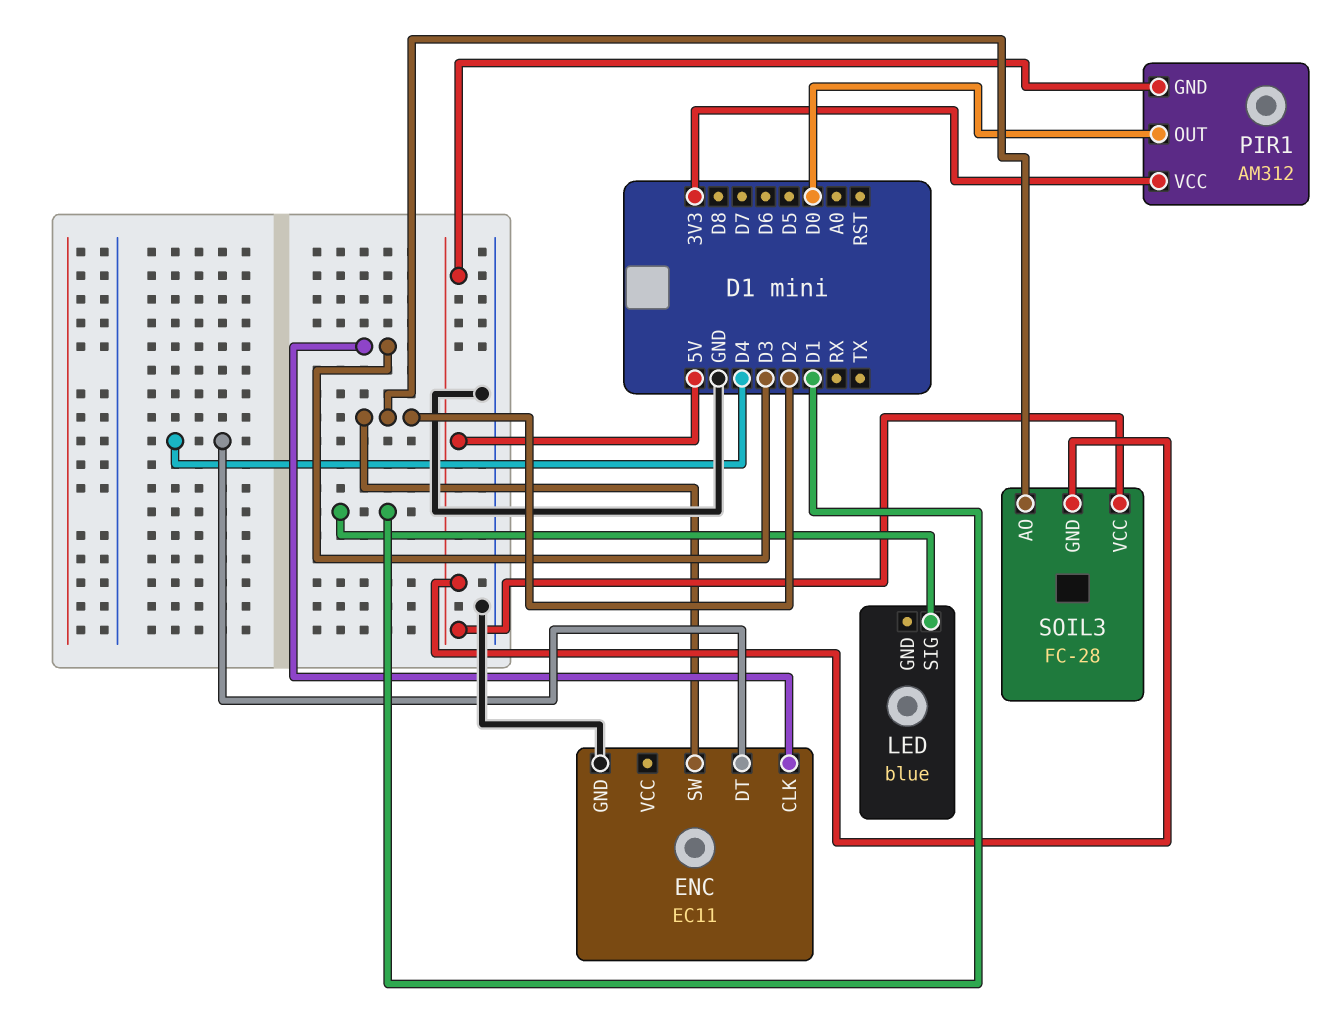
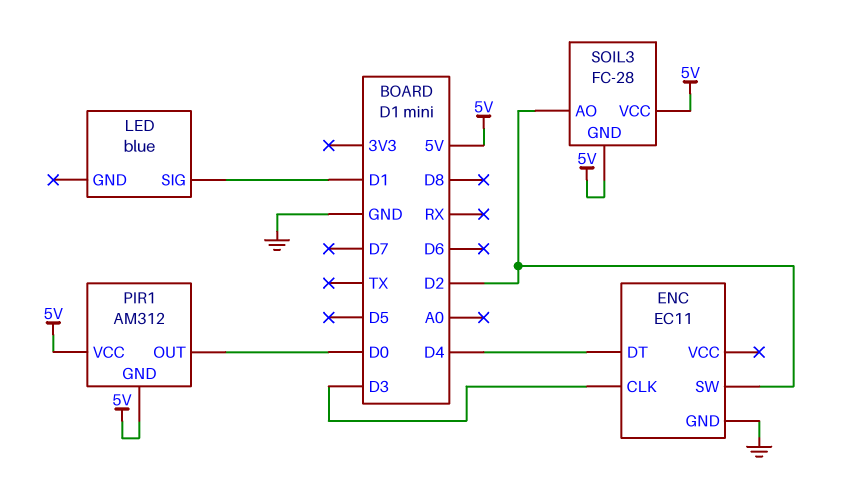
PIR1 pin VCC: 3V3 -> 5V

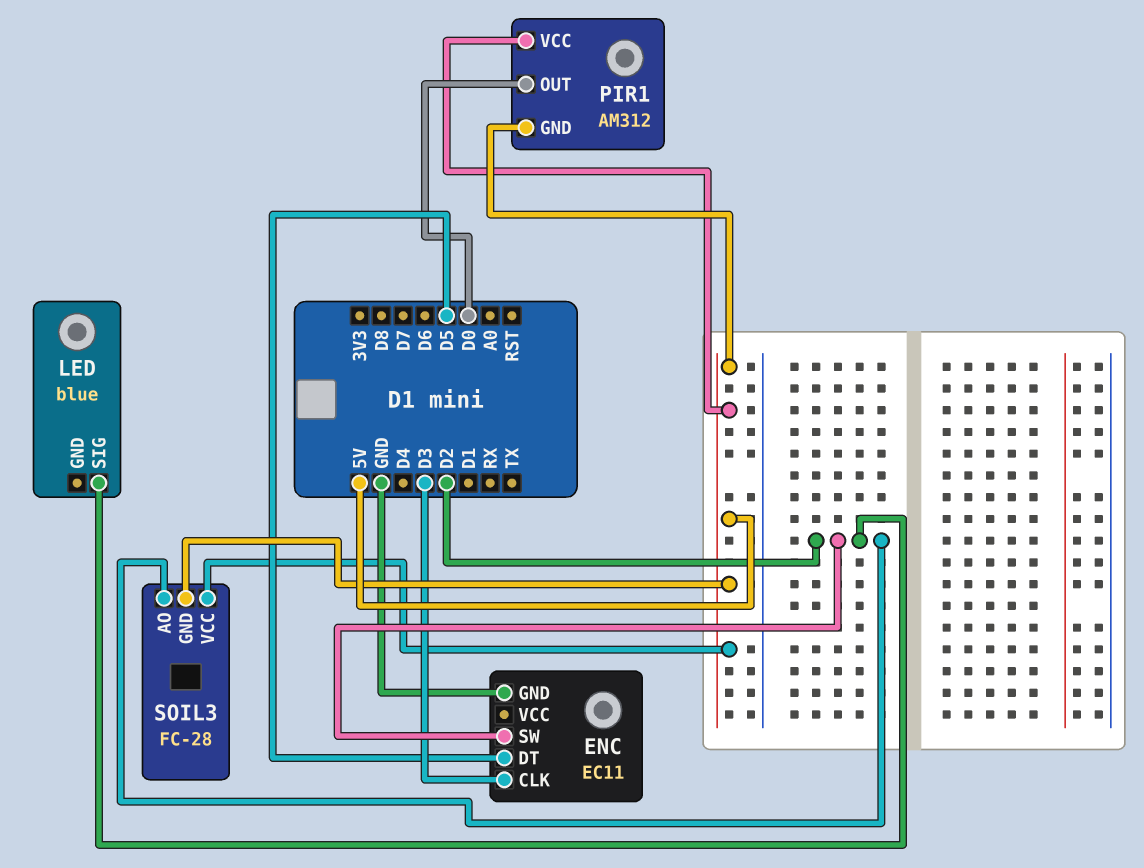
ENC pin DT: D4 -> D5
LED pin SIG: D1 -> D2

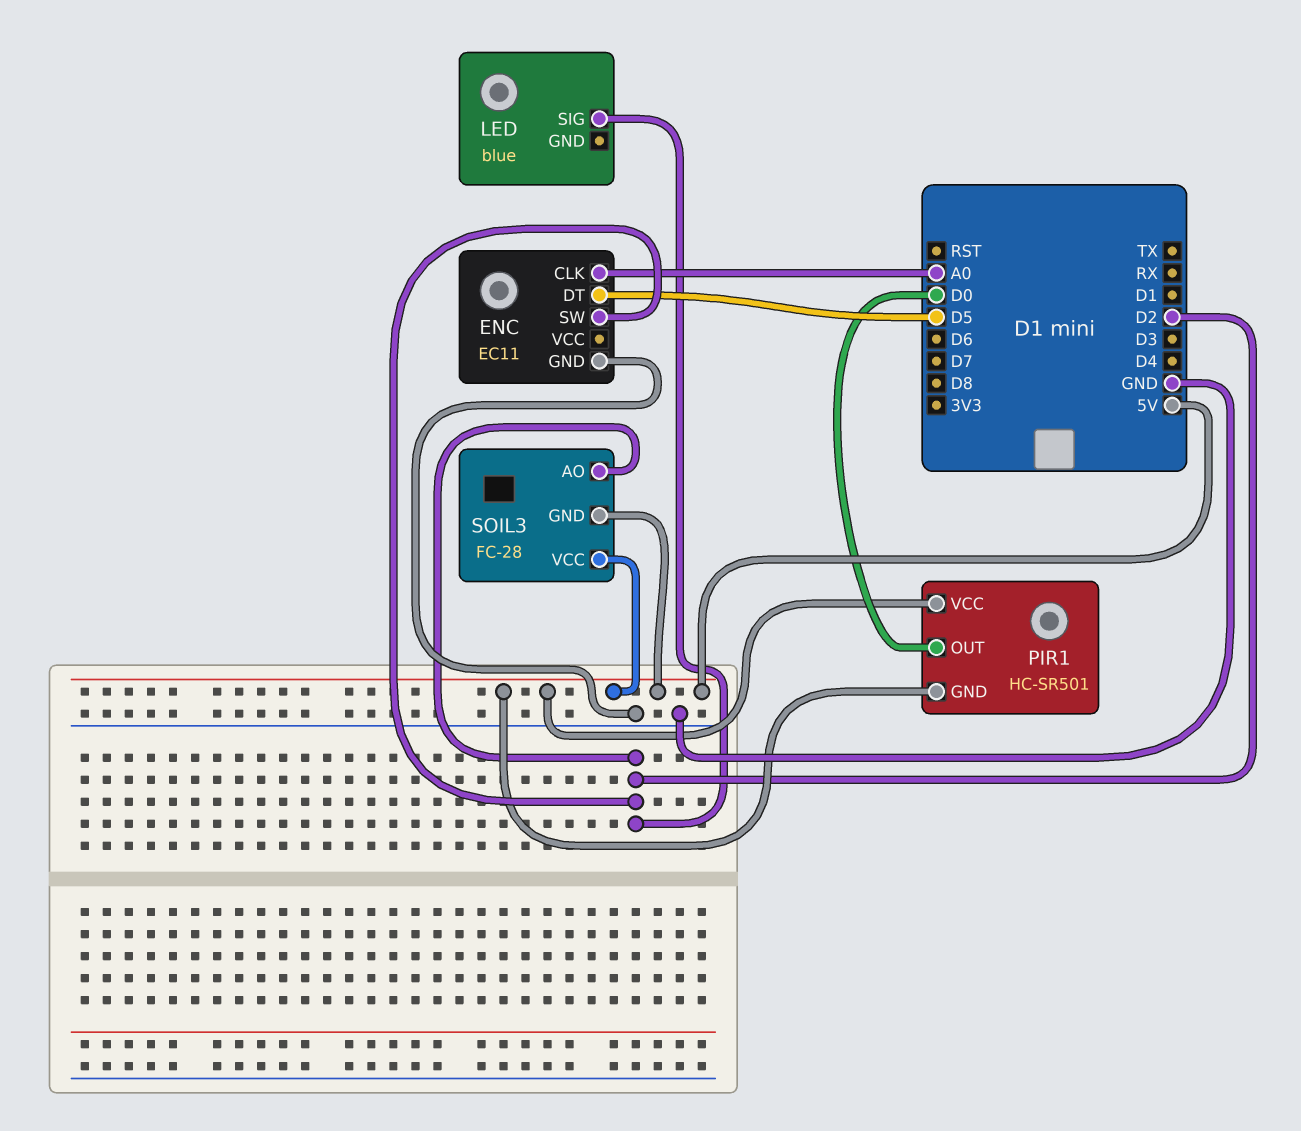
ENC pin CLK: D3 -> A0
PIR1: AM312 -> HC-SR501

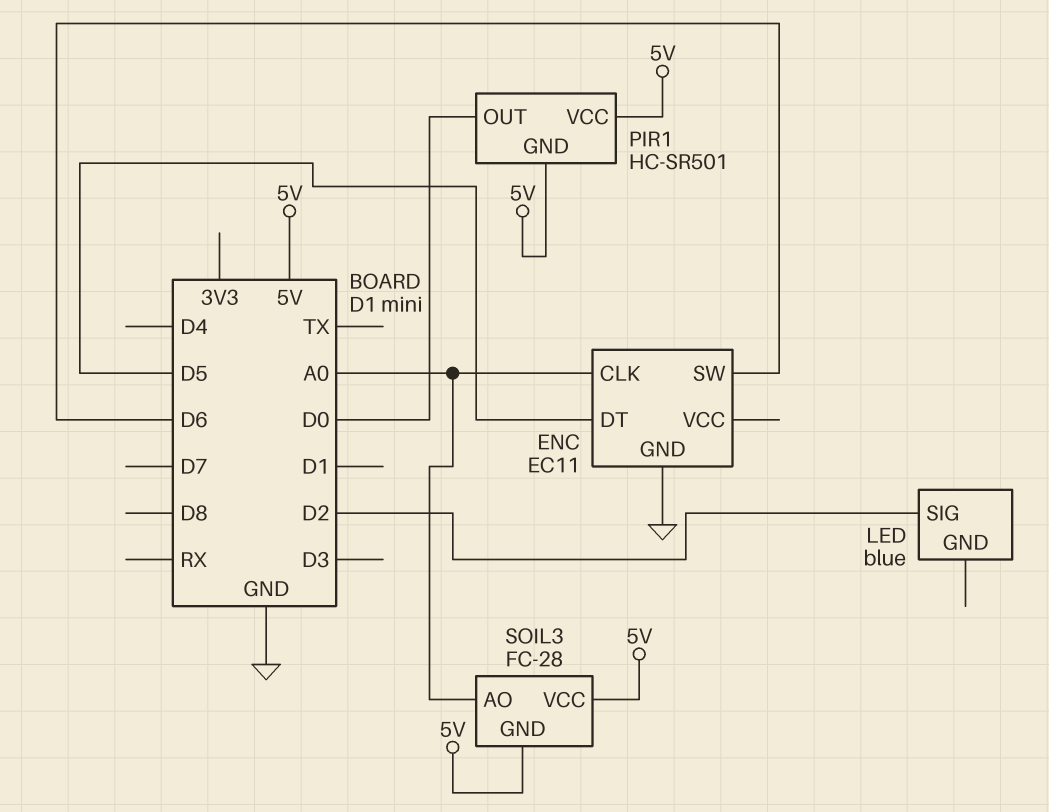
ENC pin SW: D2 -> D6
SOIL3 pin AO: D2 -> A0

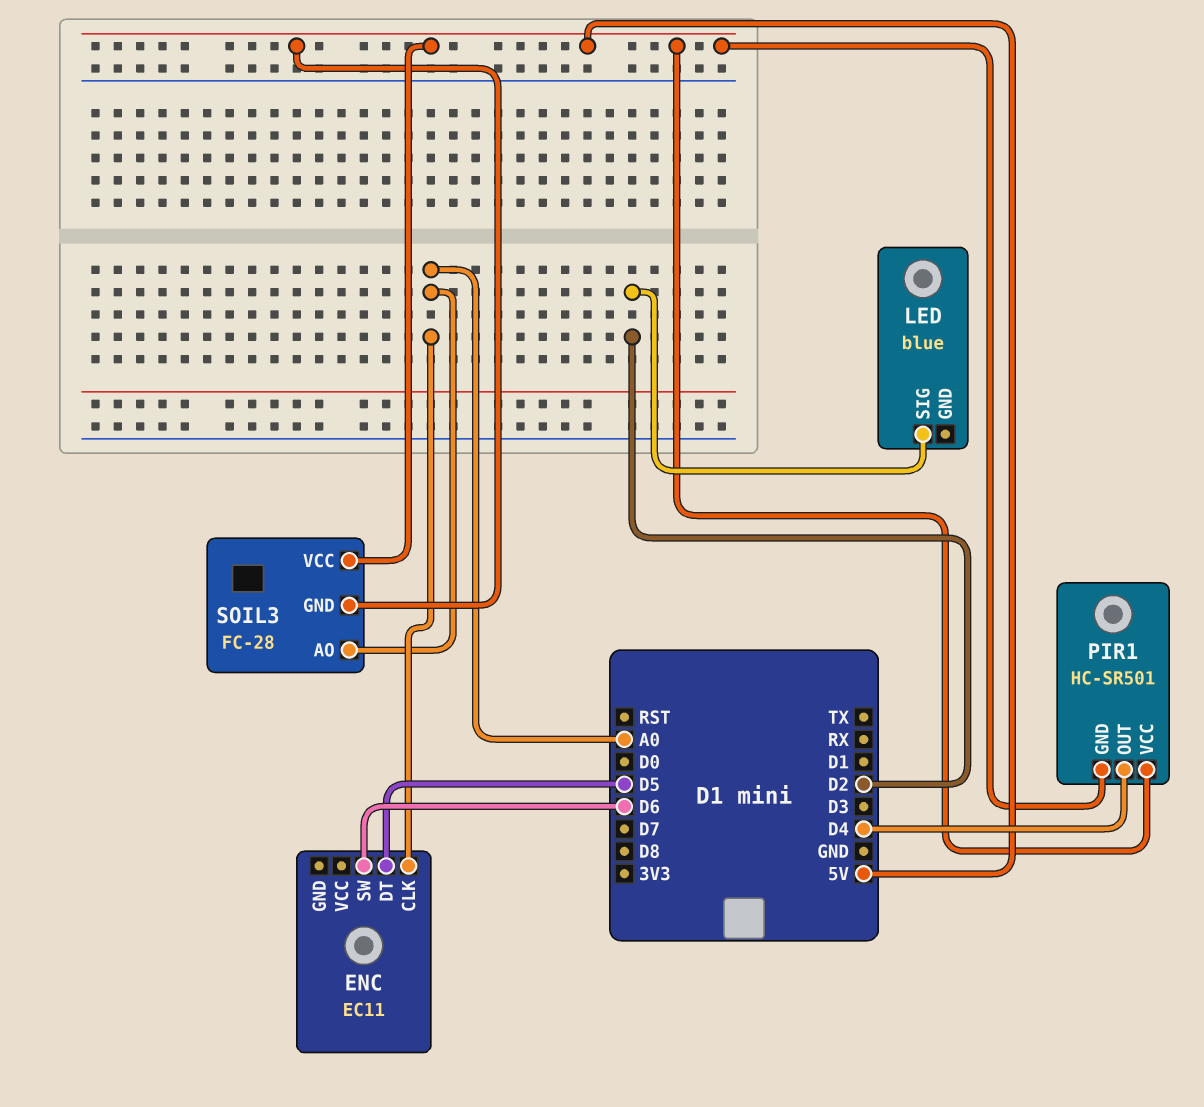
ENC pin GND: GND -> none
PIR1 pin OUT: D0 -> D4

